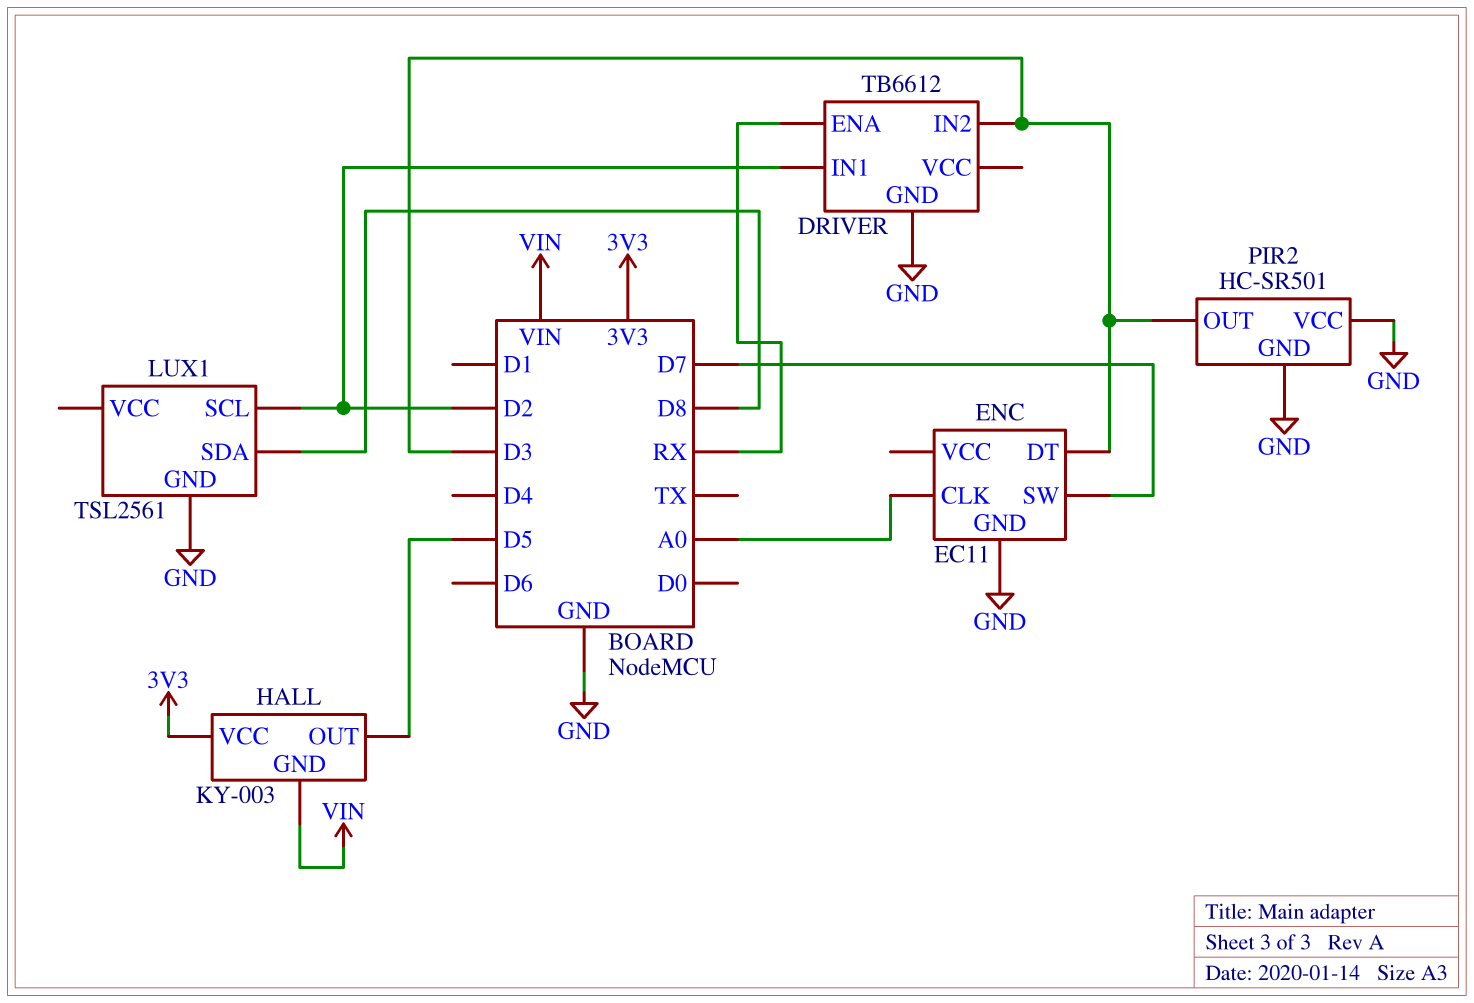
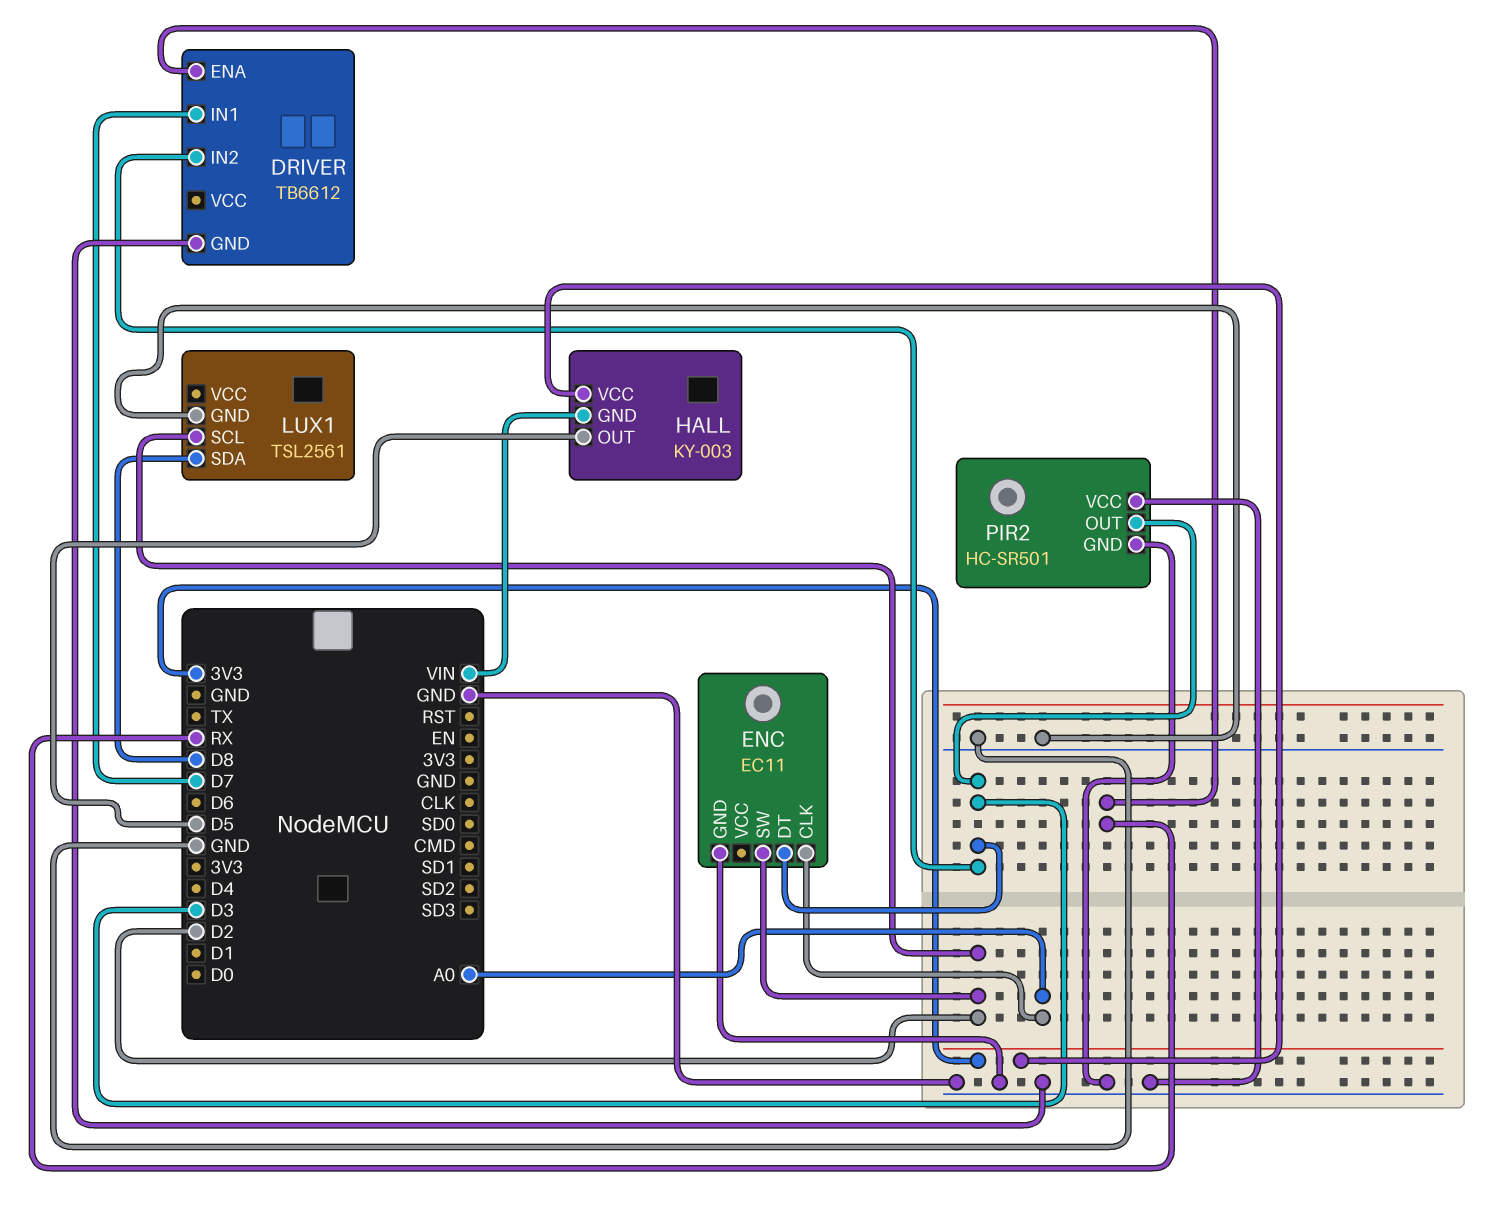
DRIVER pin IN1: D2 -> D7
ENC pin SW: D7 -> D2

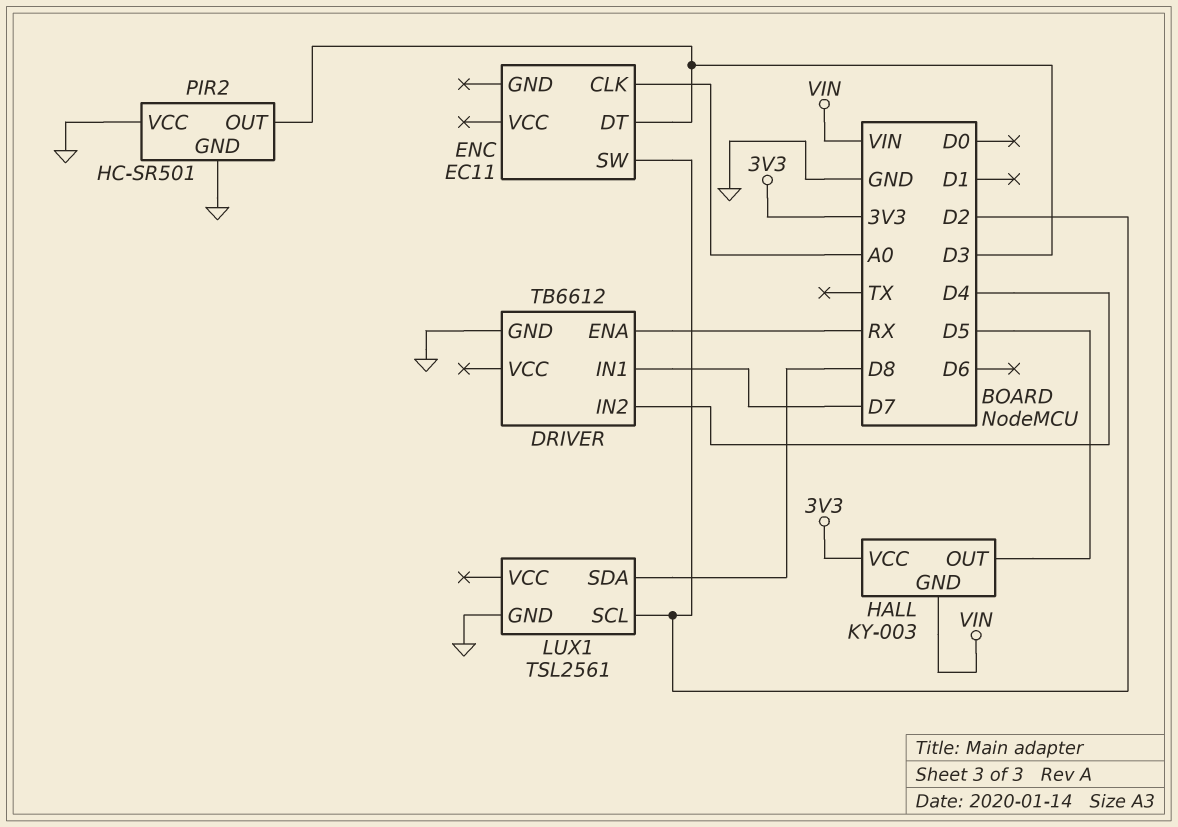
DRIVER pin IN2: D3 -> D4
ENC pin GND: GND -> none

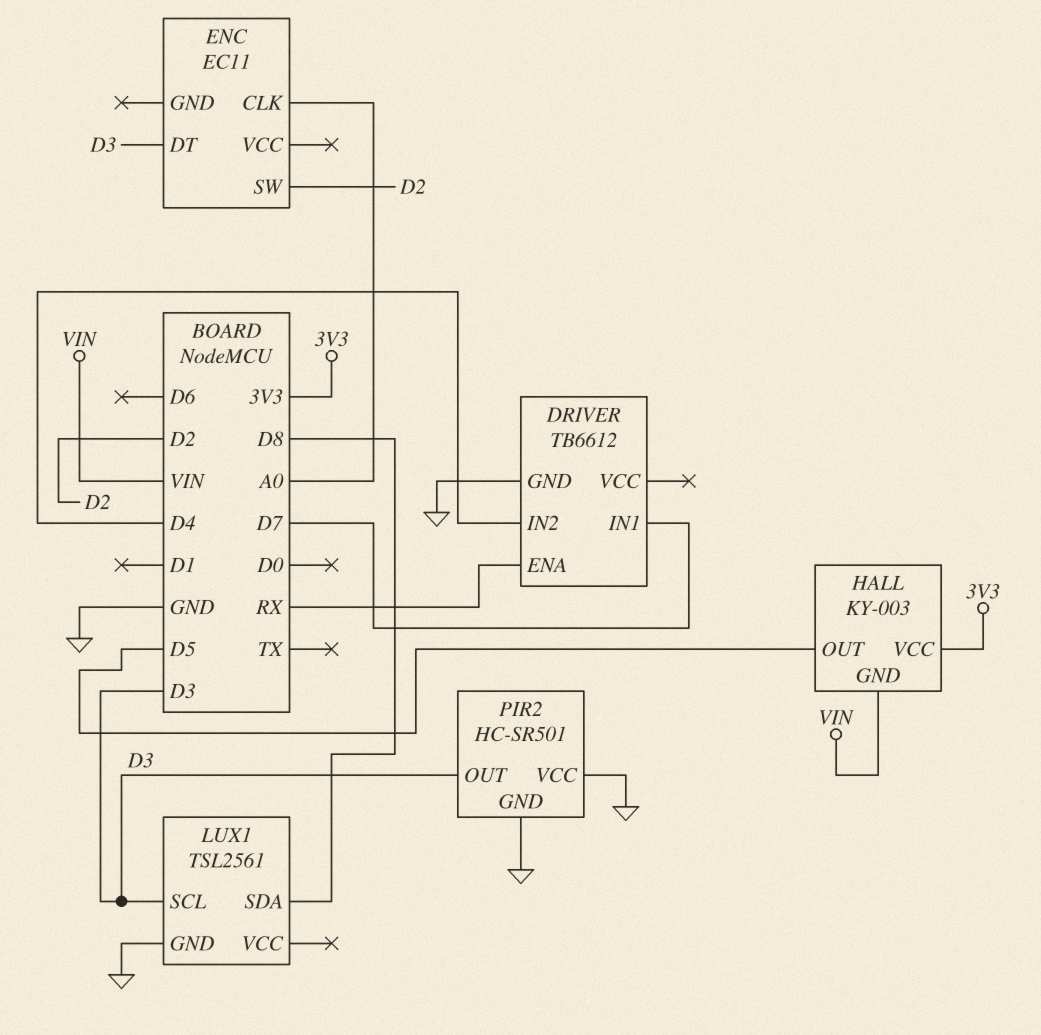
LUX1 pin SCL: D2 -> D3

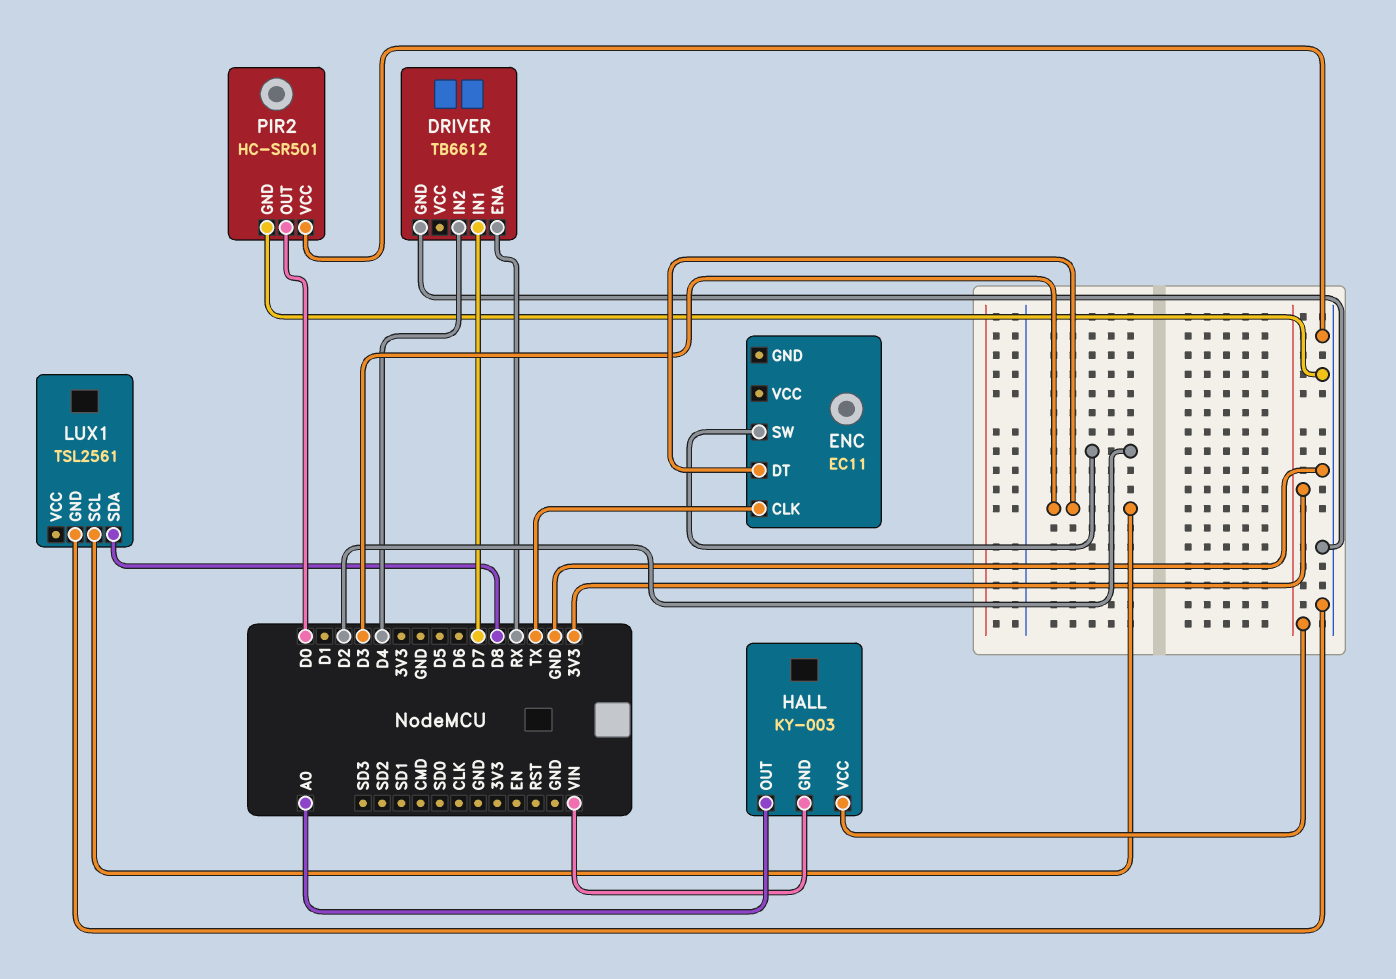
ENC pin CLK: A0 -> TX
HALL pin OUT: D5 -> A0
PIR2 pin OUT: D3 -> D0

